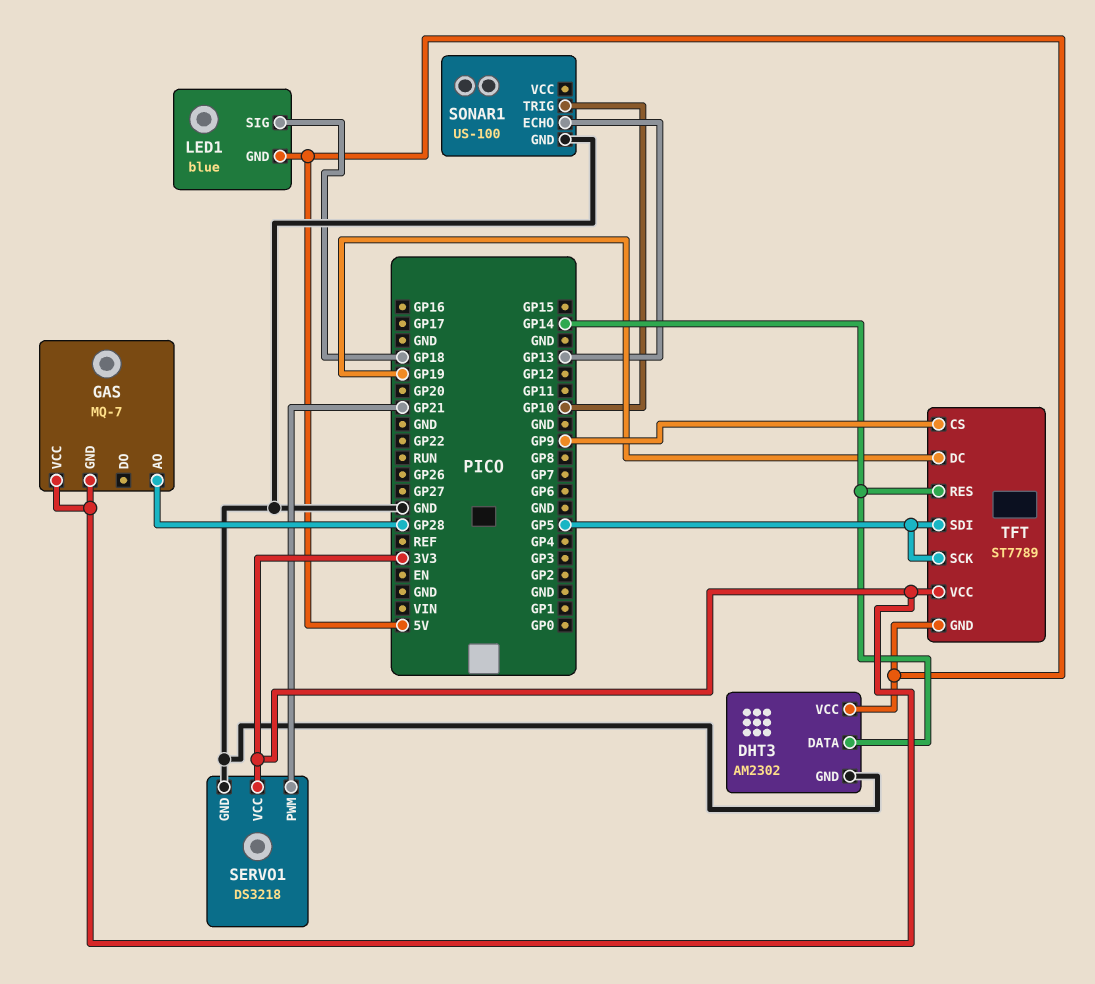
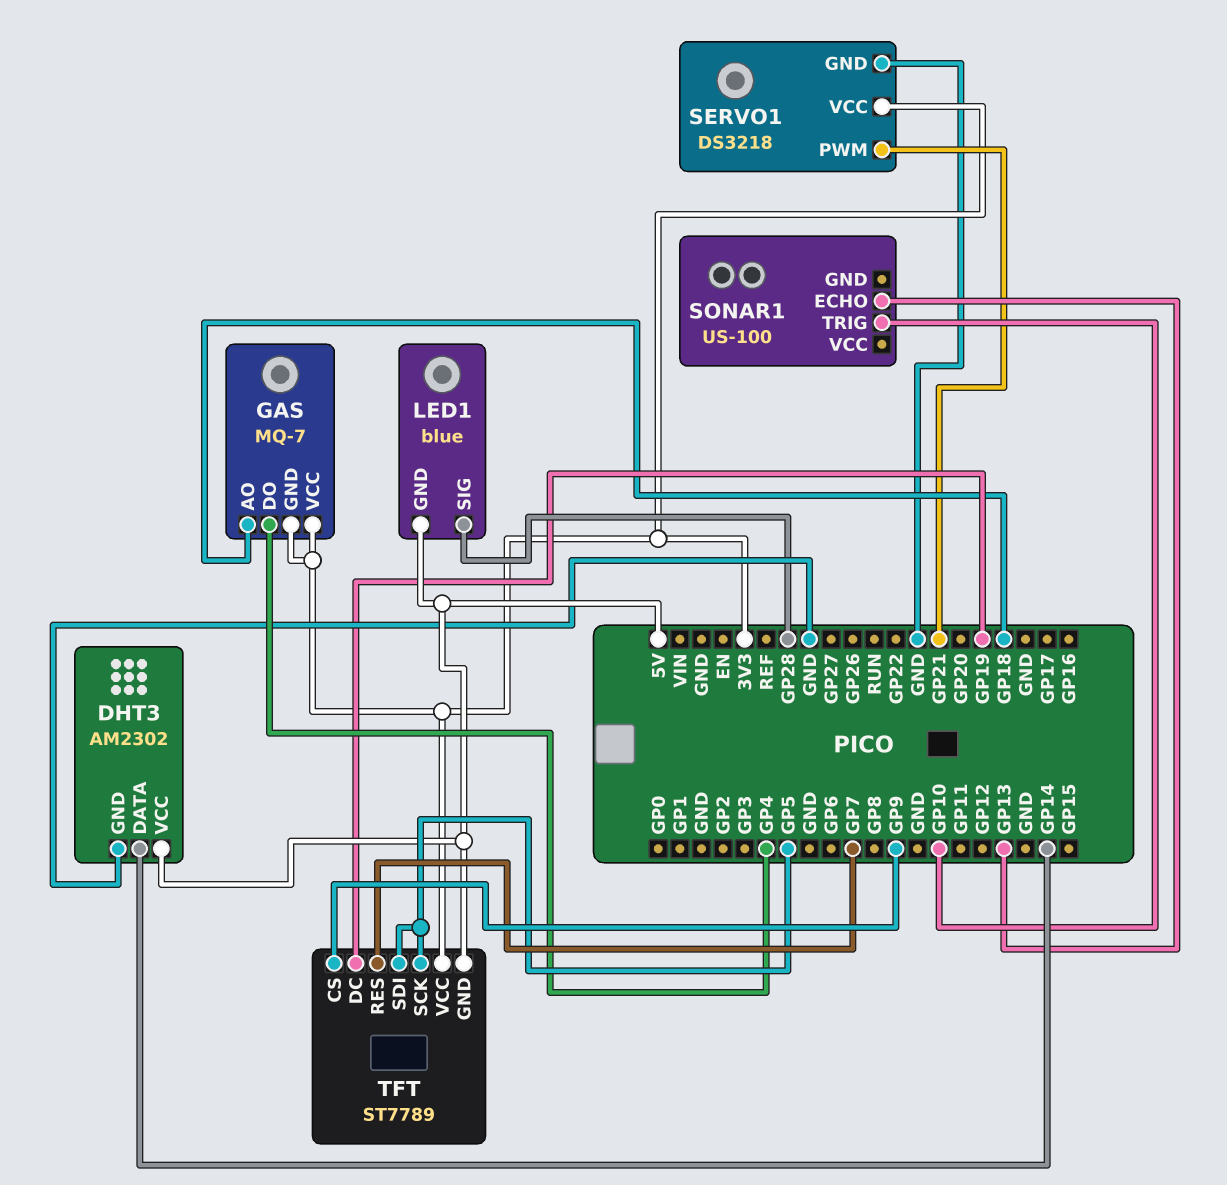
GAS pin AO: GP28 -> GP18
GAS pin DO: none -> GP4
LED1 pin SIG: GP18 -> GP28
SONAR1 pin GND: GND -> none
TFT pin RES: GP14 -> GP7

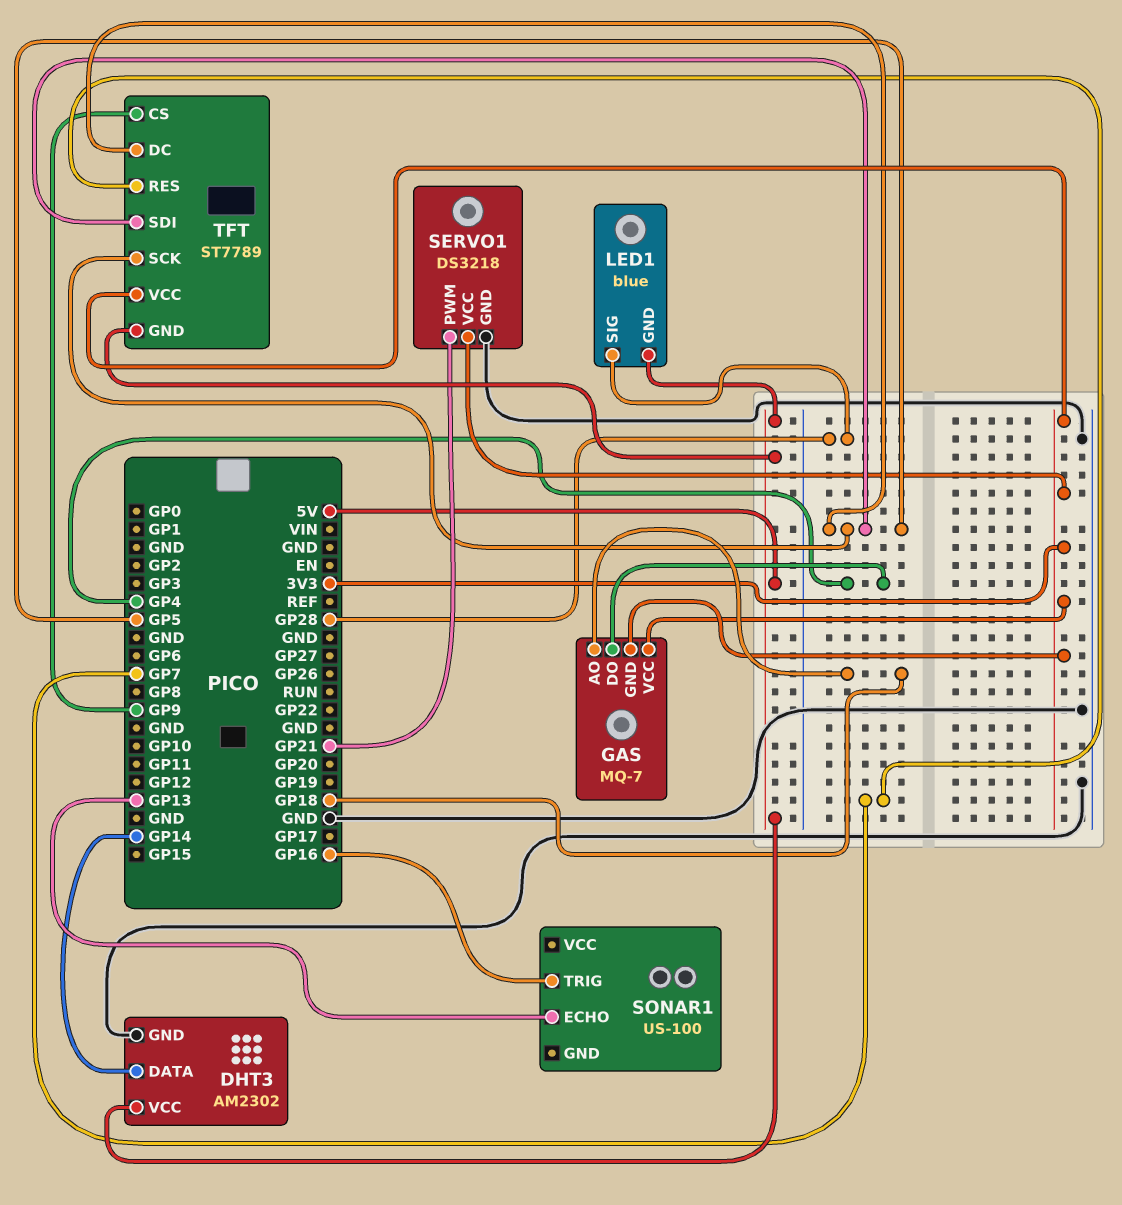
SONAR1 pin TRIG: GP10 -> GP16
TFT pin DC: GP19 -> GP5

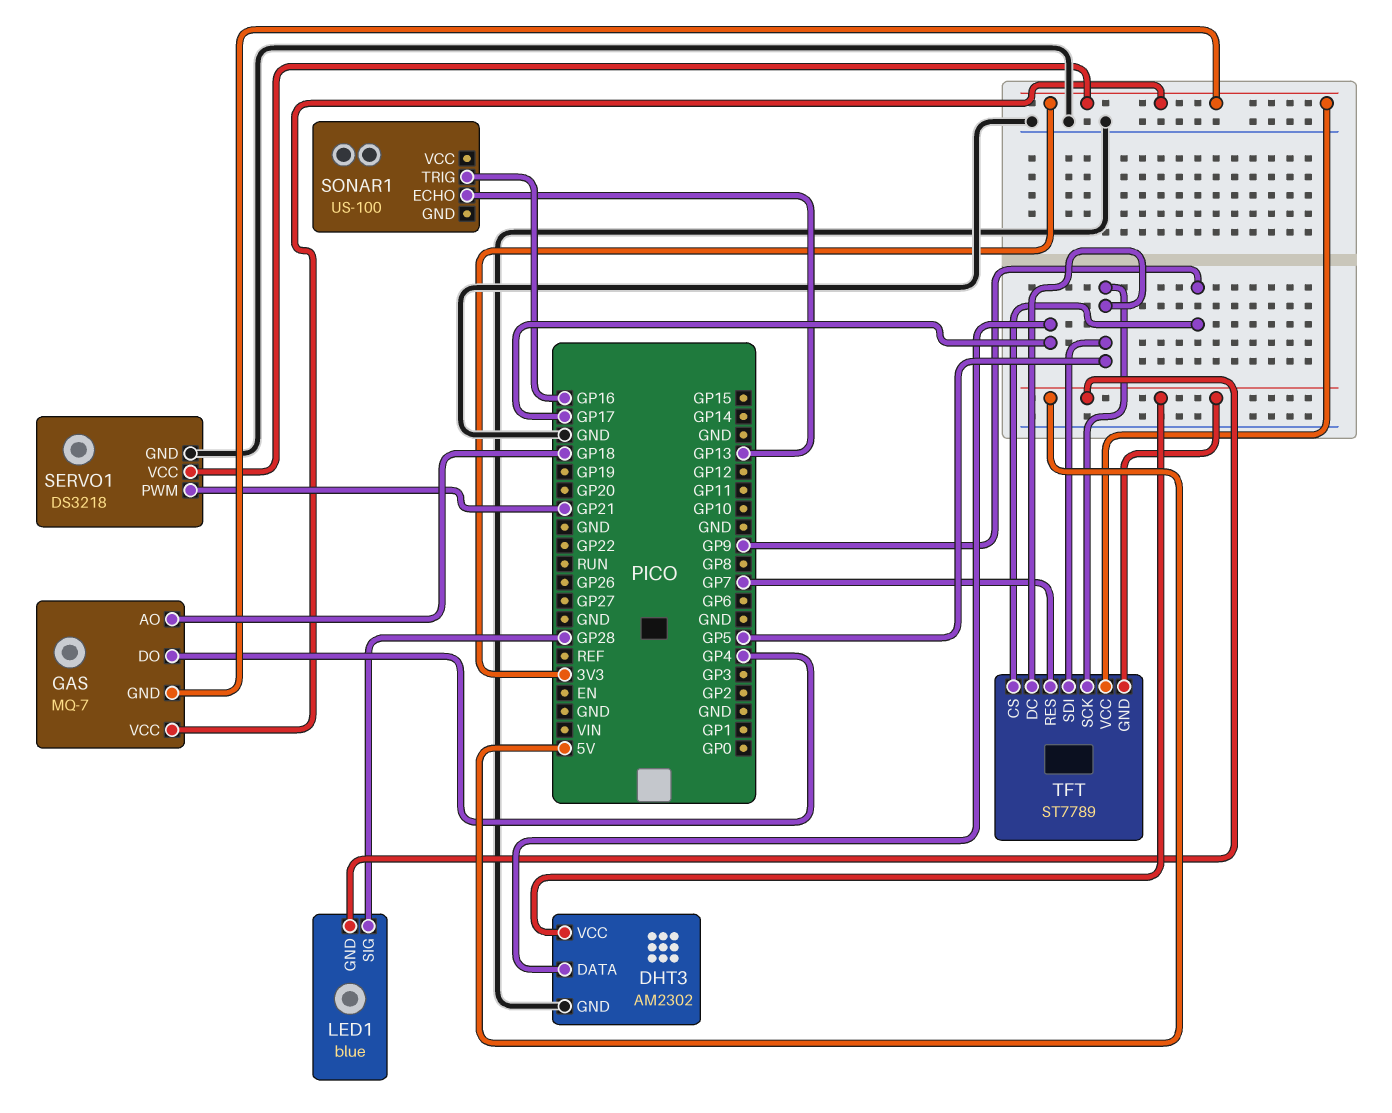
DHT3 pin DATA: GP14 -> GP17

